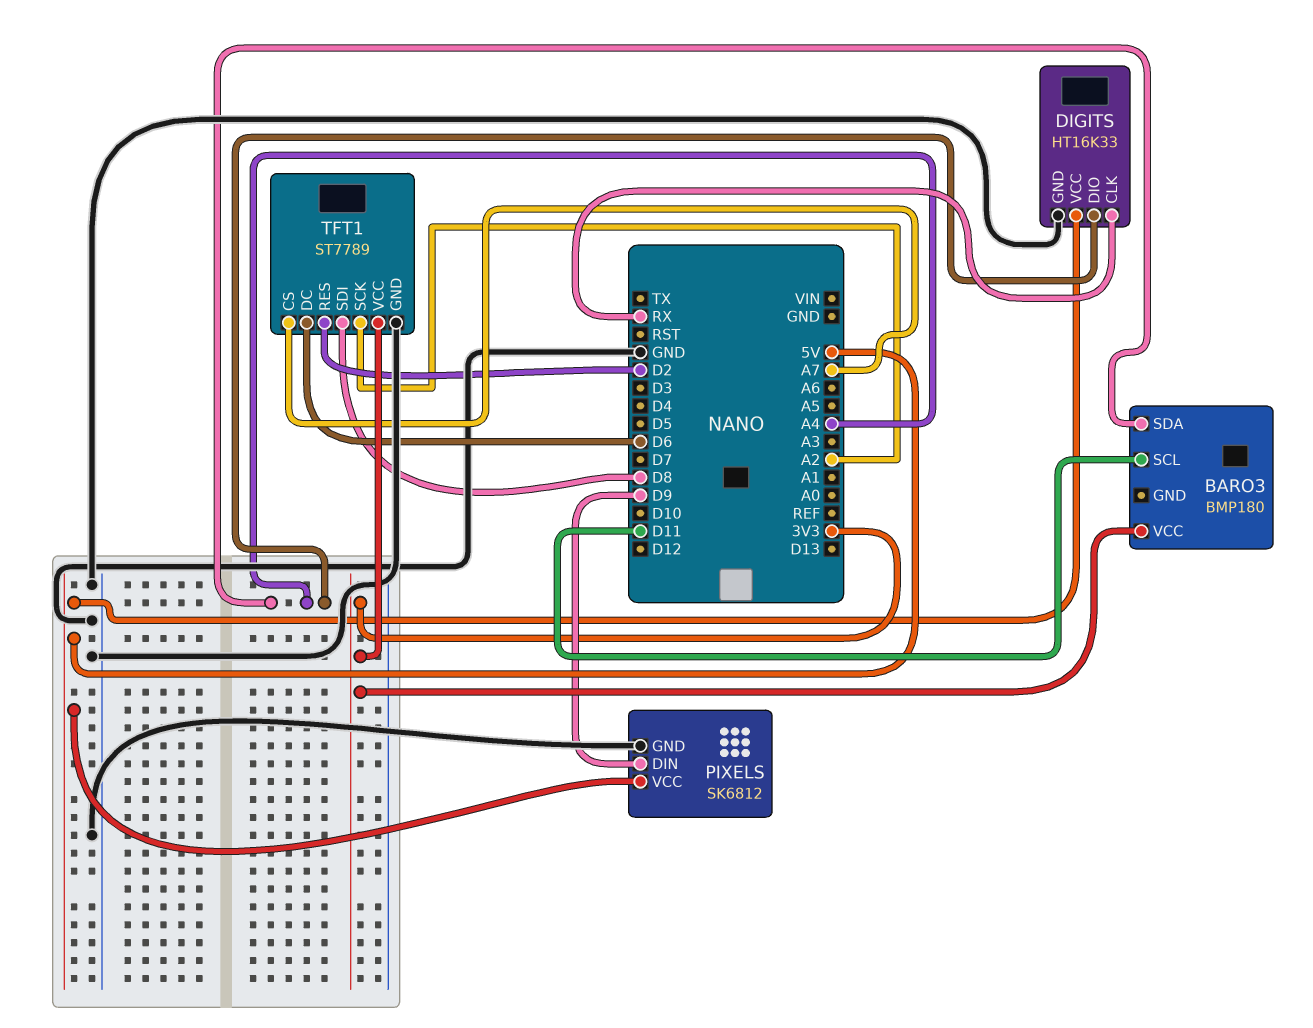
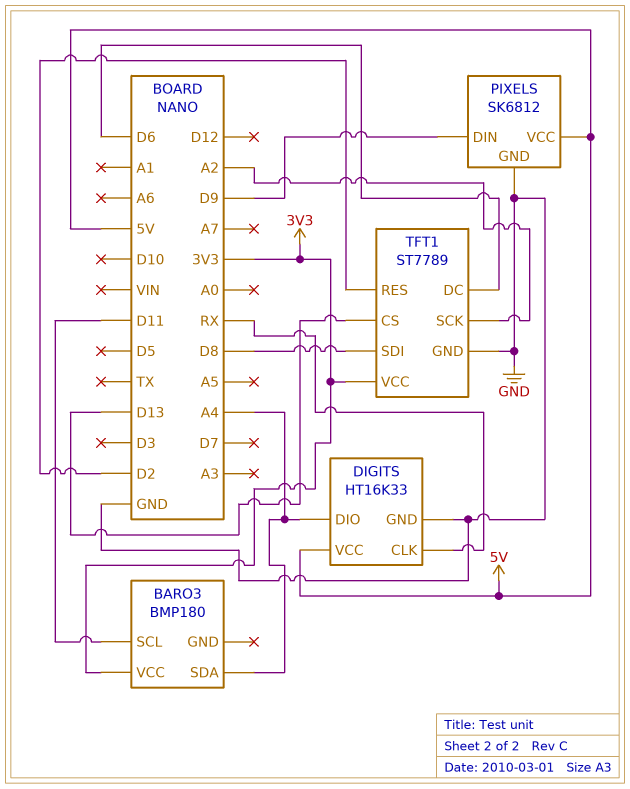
TFT1 pin CS: A7 -> D13

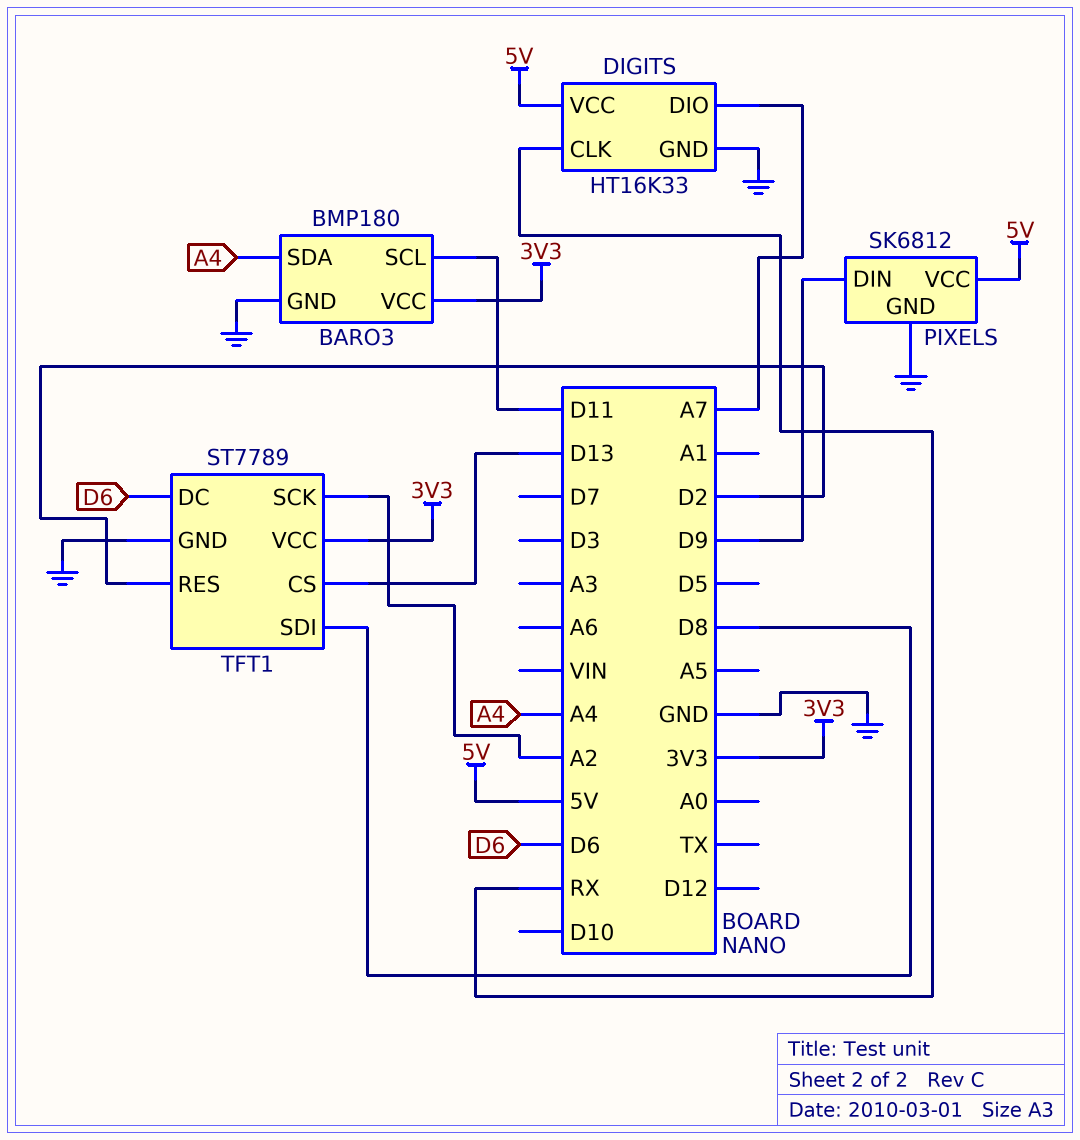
BARO3 pin GND: none -> GND
DIGITS pin DIO: A4 -> A7

